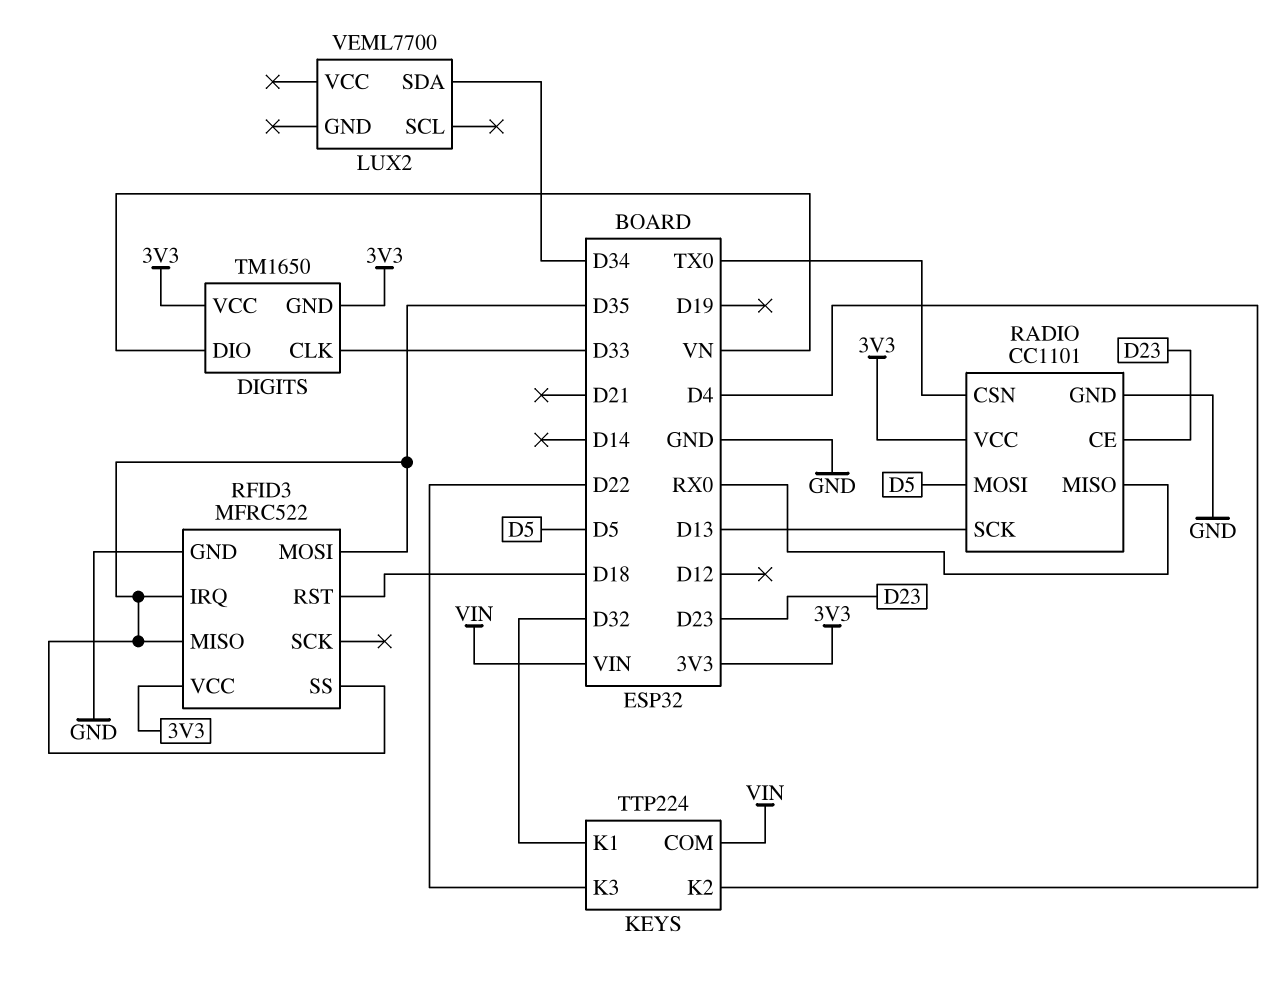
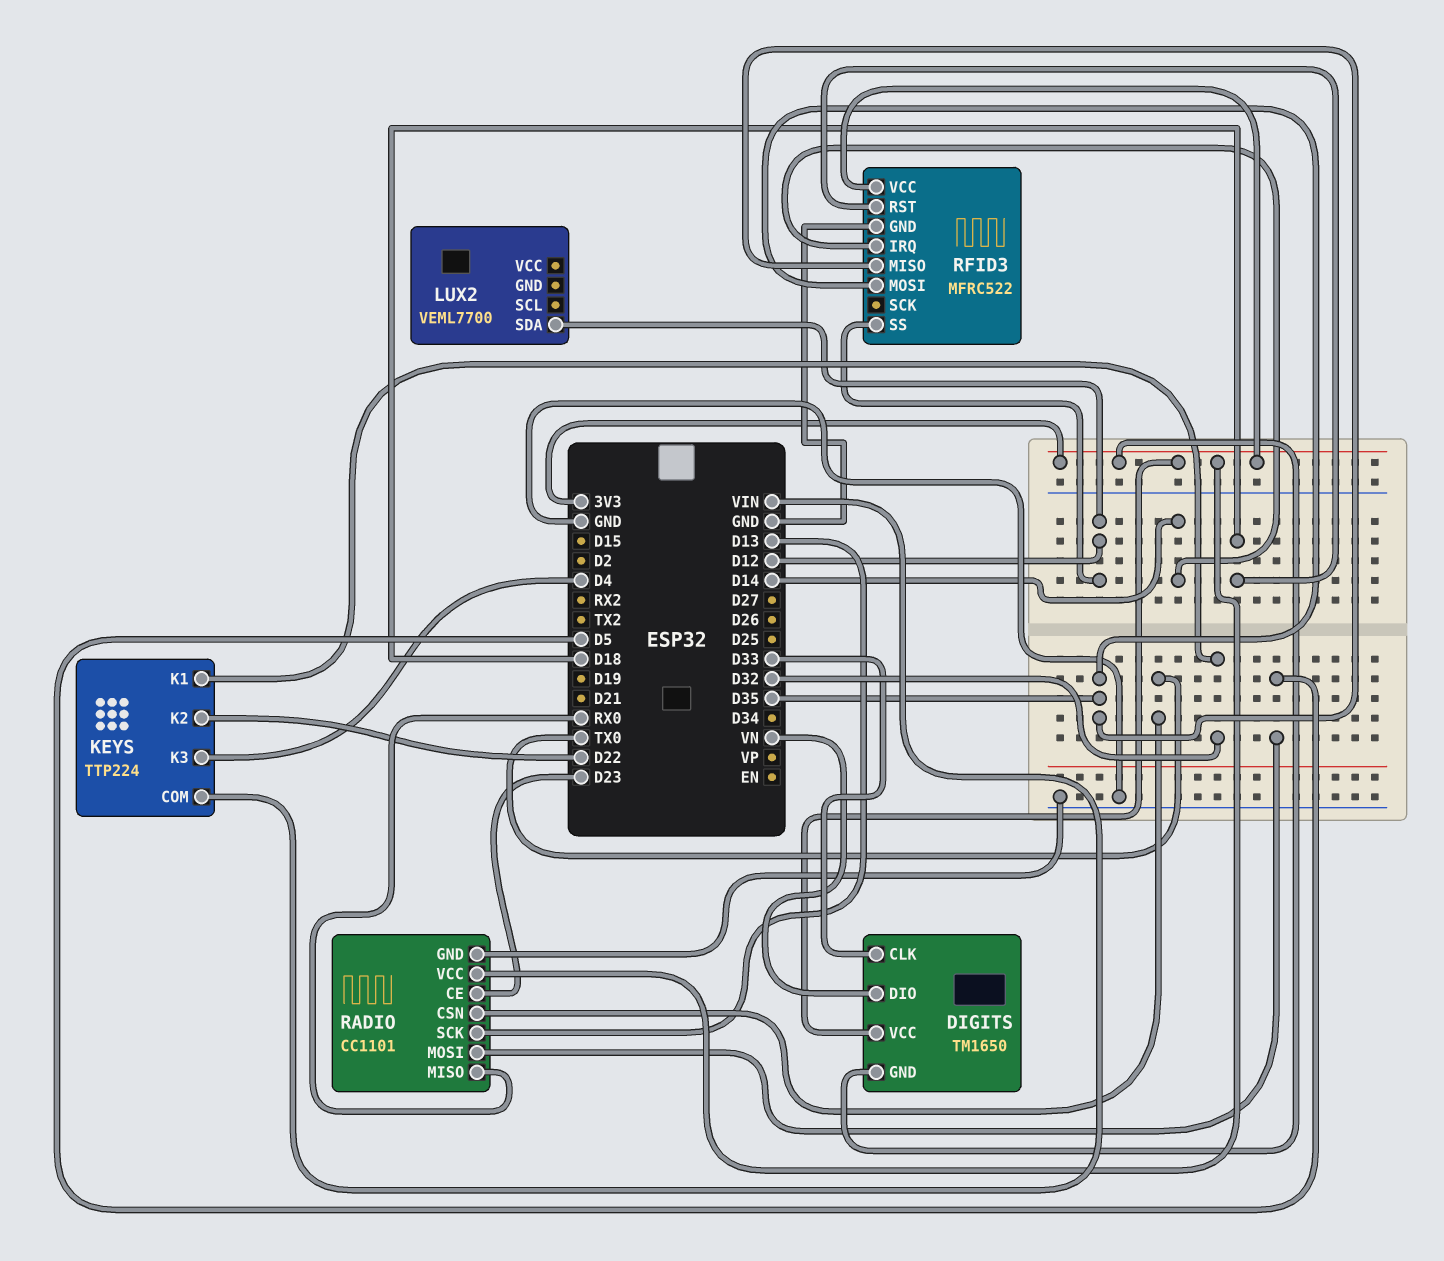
KEYS pin K2: D4 -> D22
KEYS pin K3: D22 -> D4
LUX2 pin SDA: D34 -> D12
RFID3 pin IRQ: D35 -> D14
RFID3 pin SS: D35 -> D12

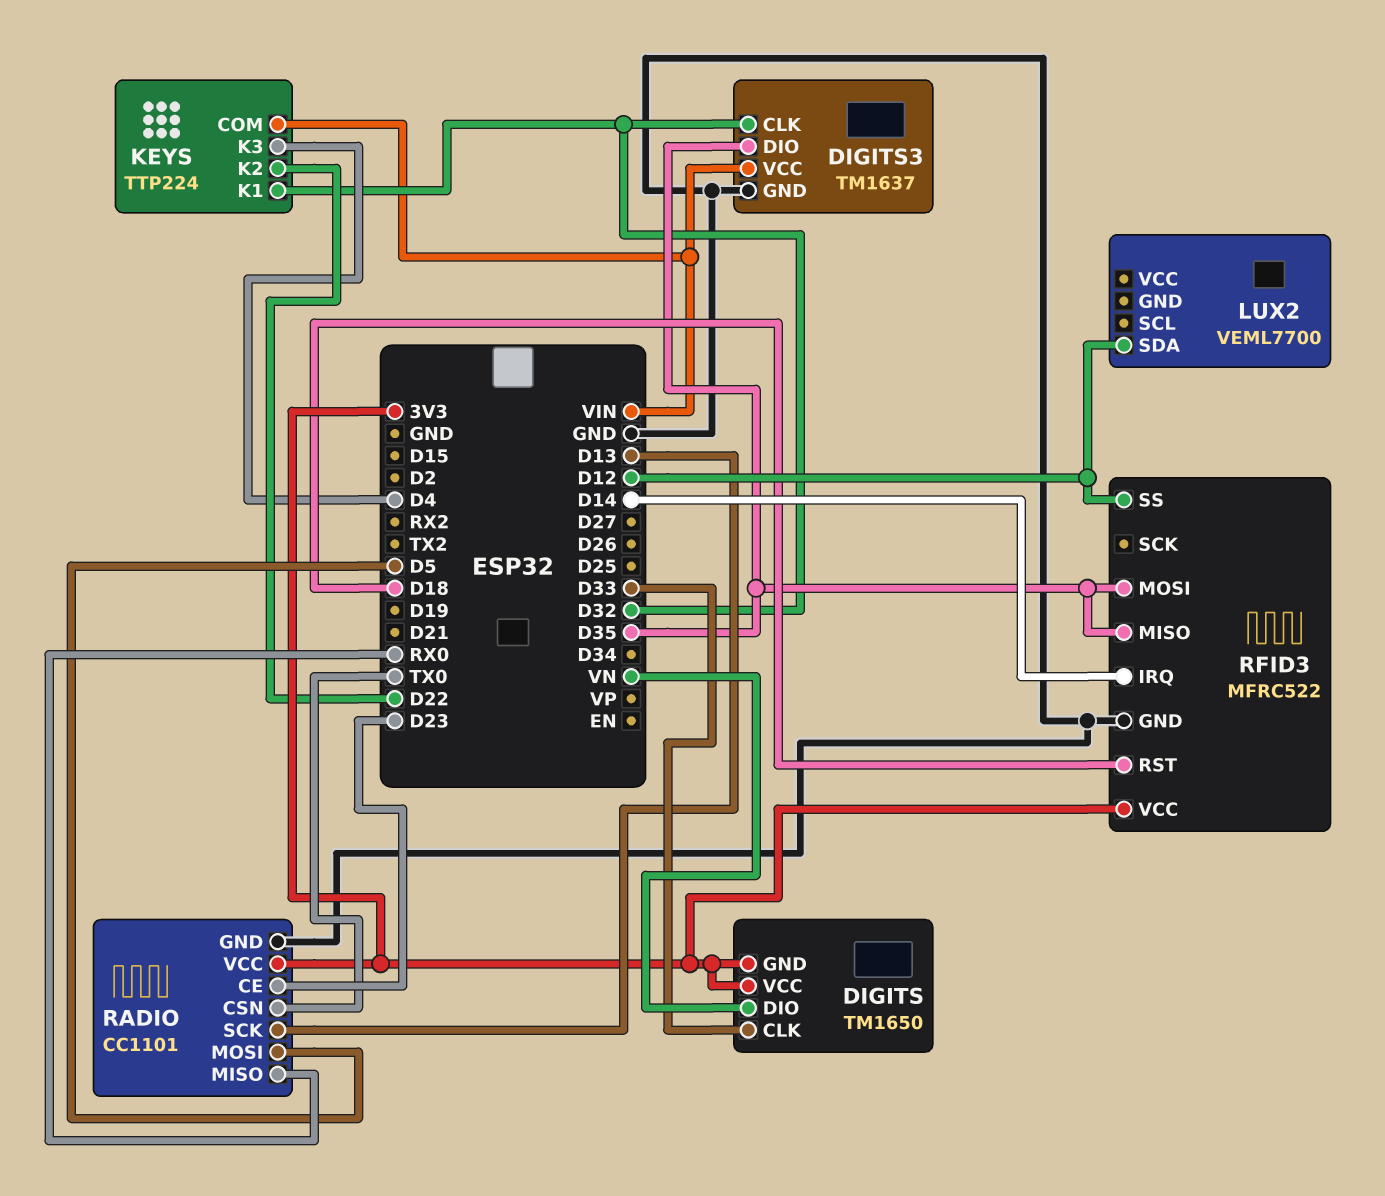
DIGITS3: none -> TM1637
DIGITS3 pin CLK: none -> D32
DIGITS3 pin DIO: none -> D35
DIGITS3 pin GND: none -> GND
DIGITS3 pin VCC: none -> VIN

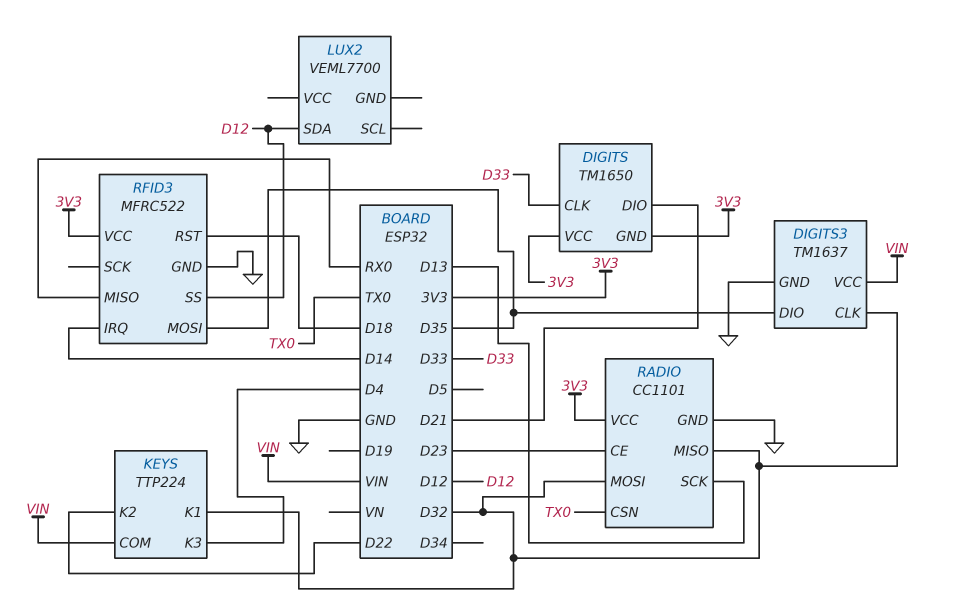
DIGITS pin DIO: VN -> D21
RADIO pin MISO: RX0 -> D32
RADIO pin MOSI: D5 -> D32
RFID3 pin MISO: D35 -> RX0

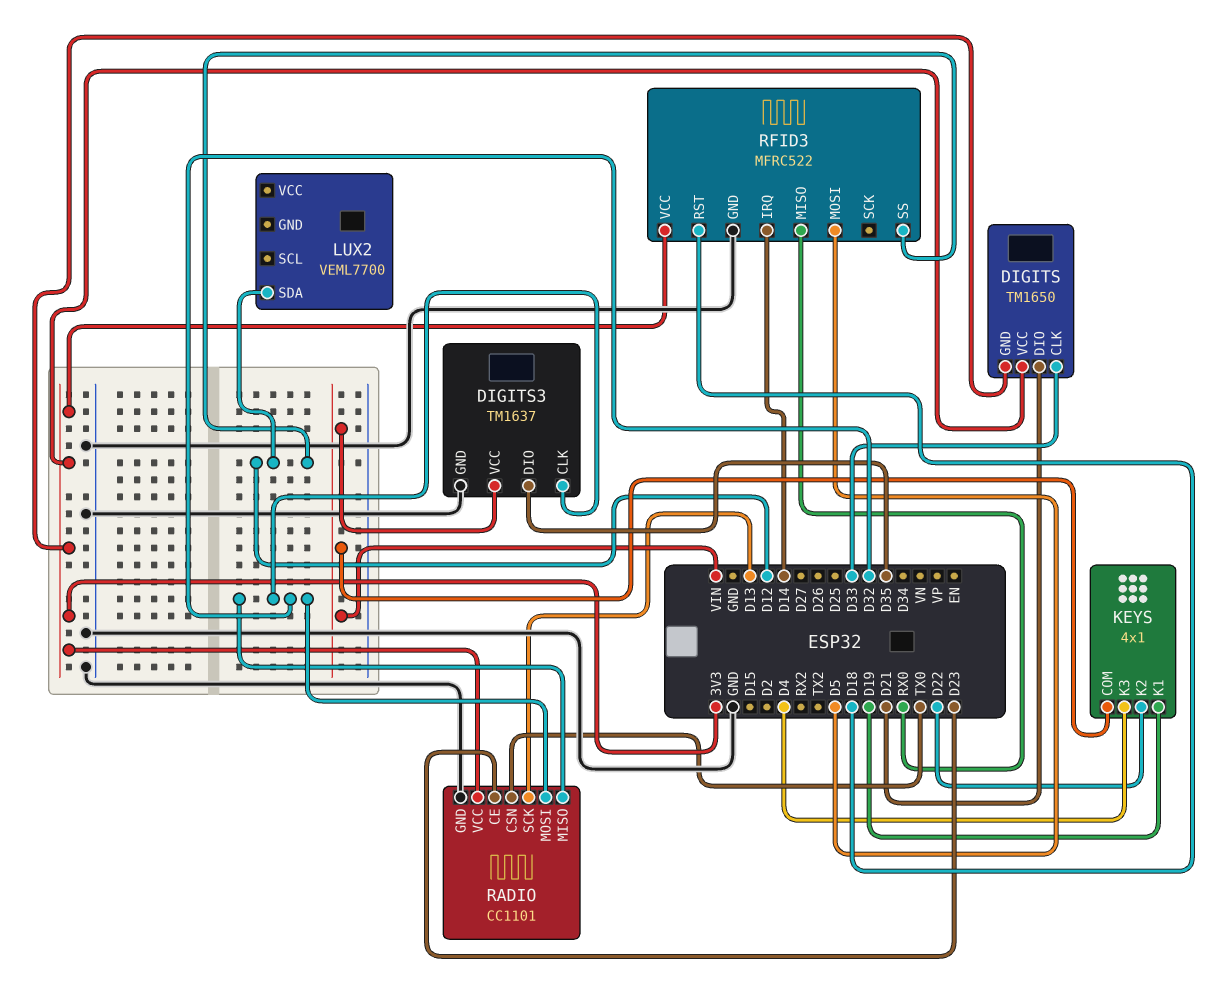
KEYS: TTP224 -> 4x1
KEYS pin K1: D32 -> D19
RFID3 pin MOSI: D35 -> D5

